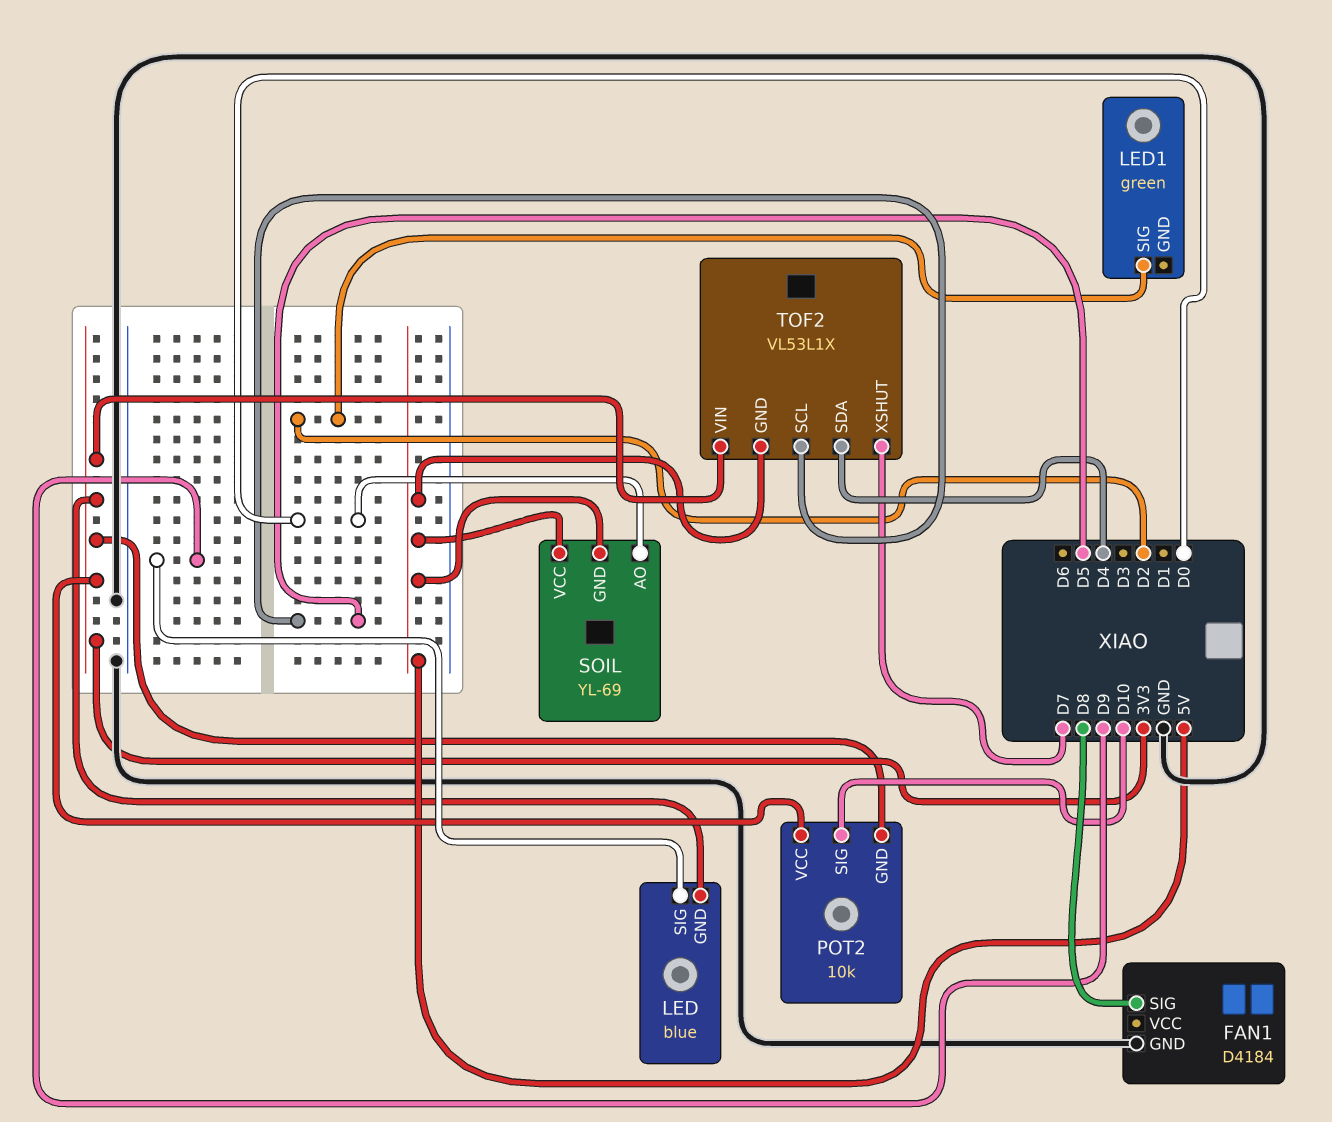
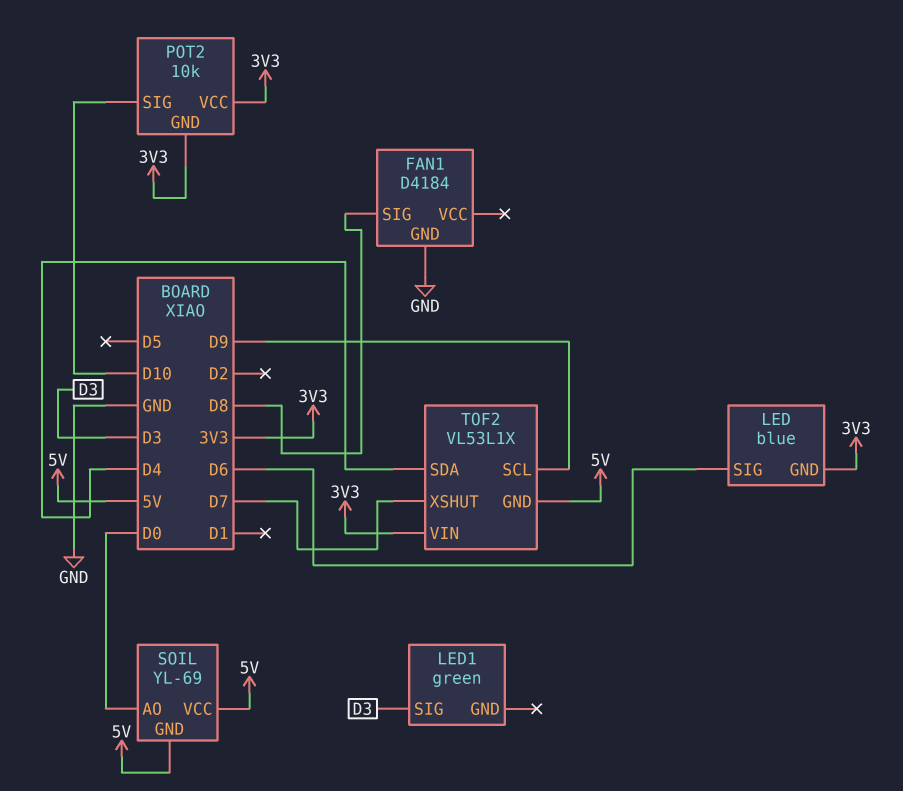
LED pin SIG: D9 -> D6
LED1 pin SIG: D2 -> D3
TOF2 pin SCL: D5 -> D9

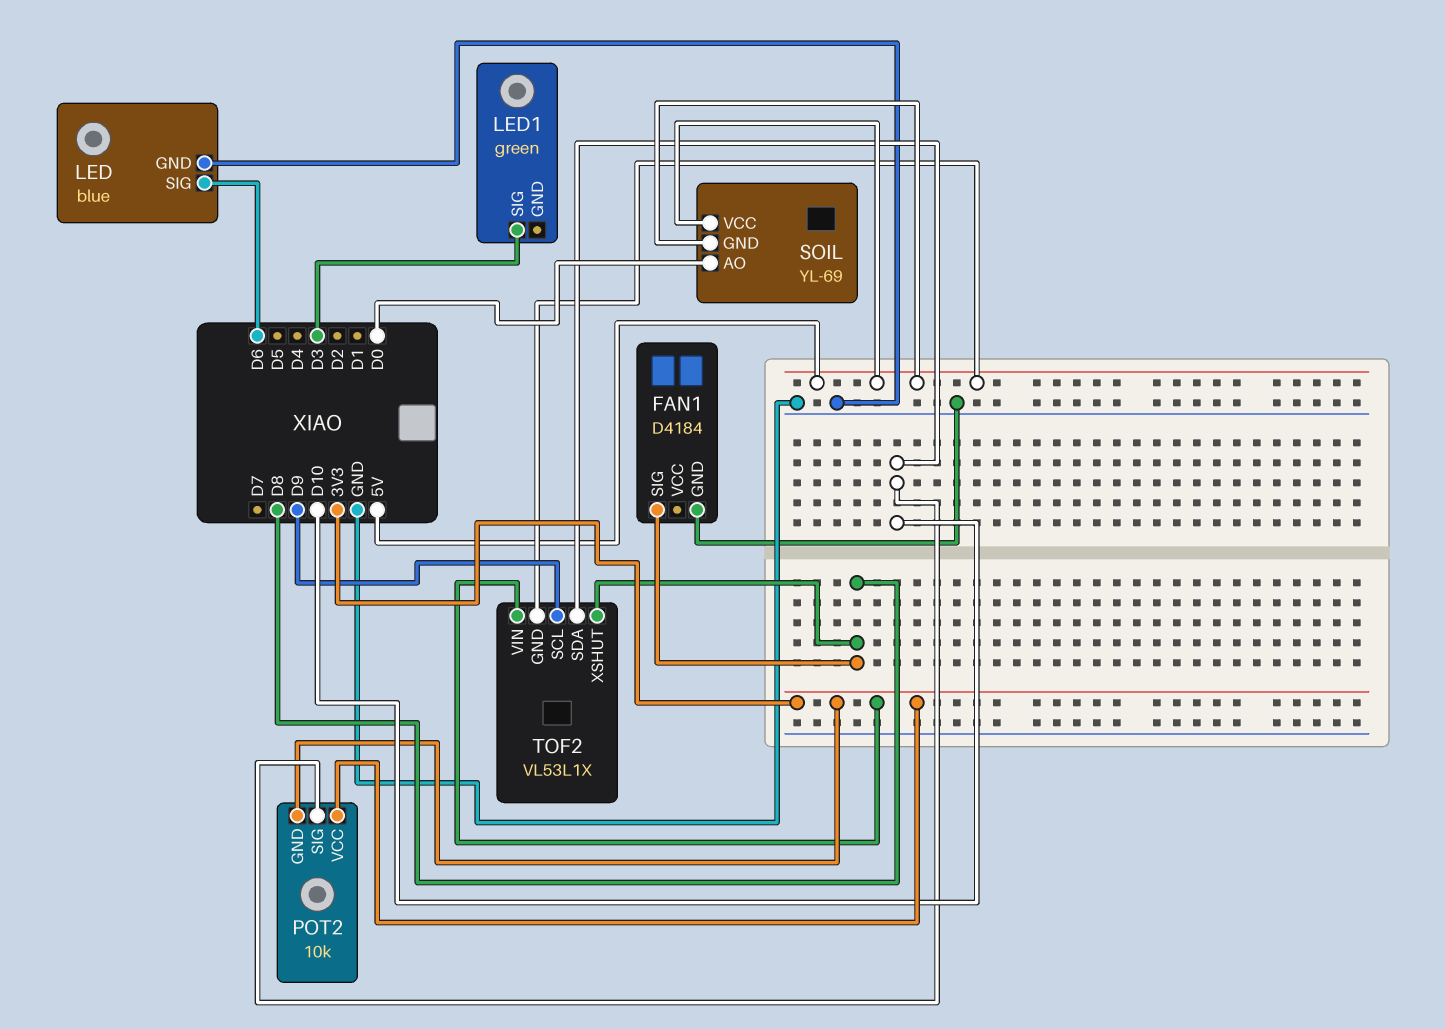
LED pin GND: 3V3 -> GND
TOF2 pin SDA: D4 -> D10
TOF2 pin XSHUT: D7 -> D8

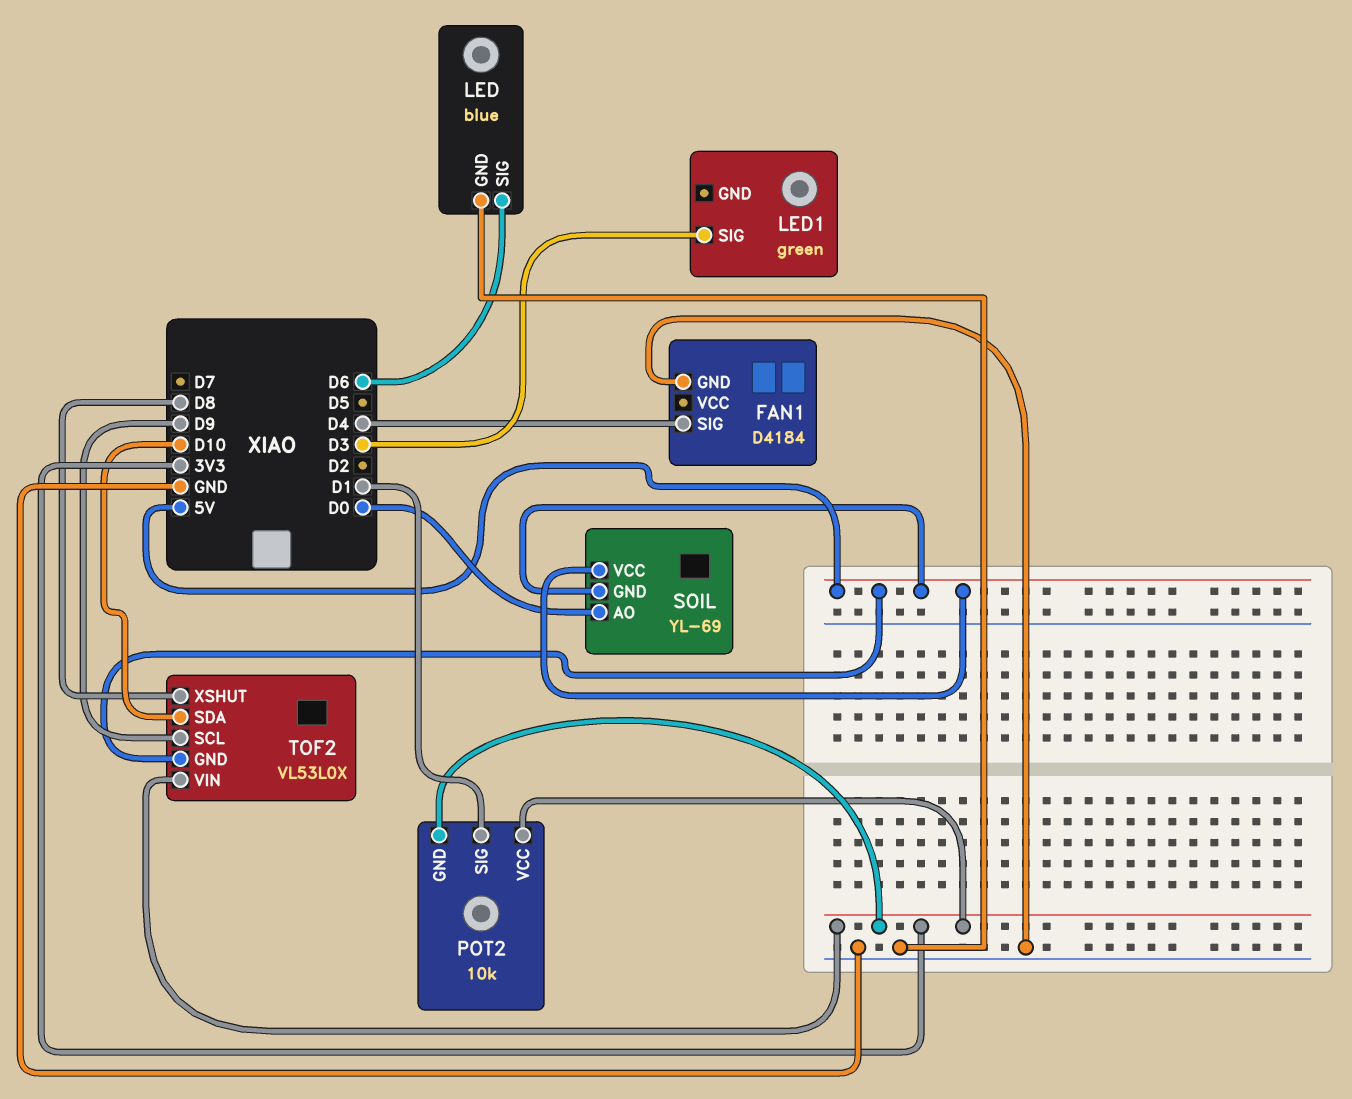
FAN1 pin SIG: D8 -> D4
POT2 pin SIG: D10 -> D1
TOF2: VL53L1X -> VL53L0X

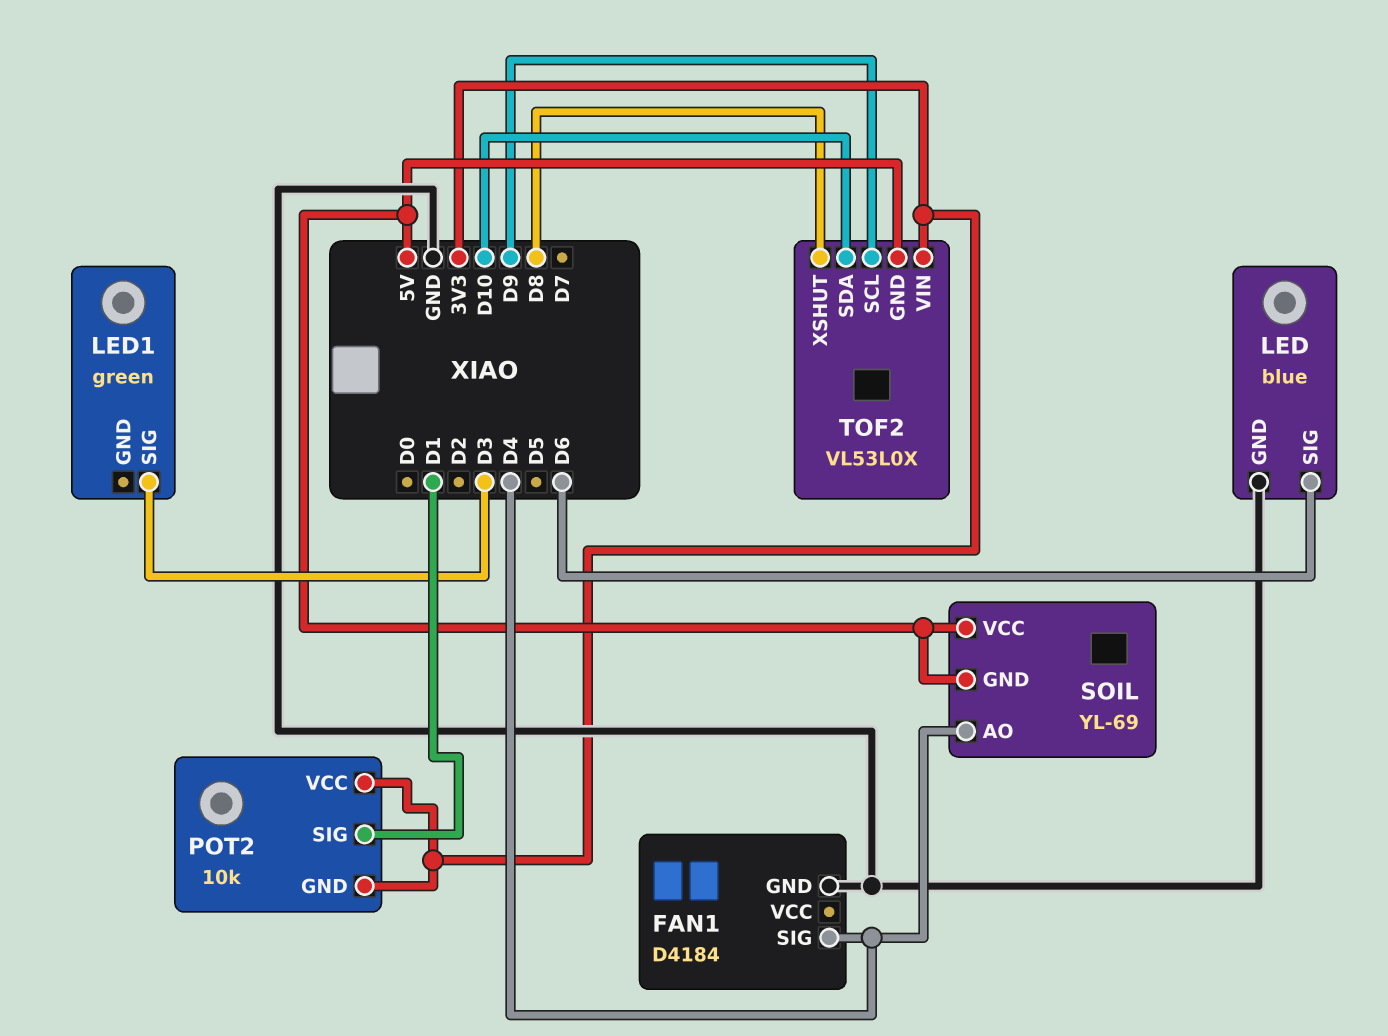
SOIL pin AO: D0 -> D4

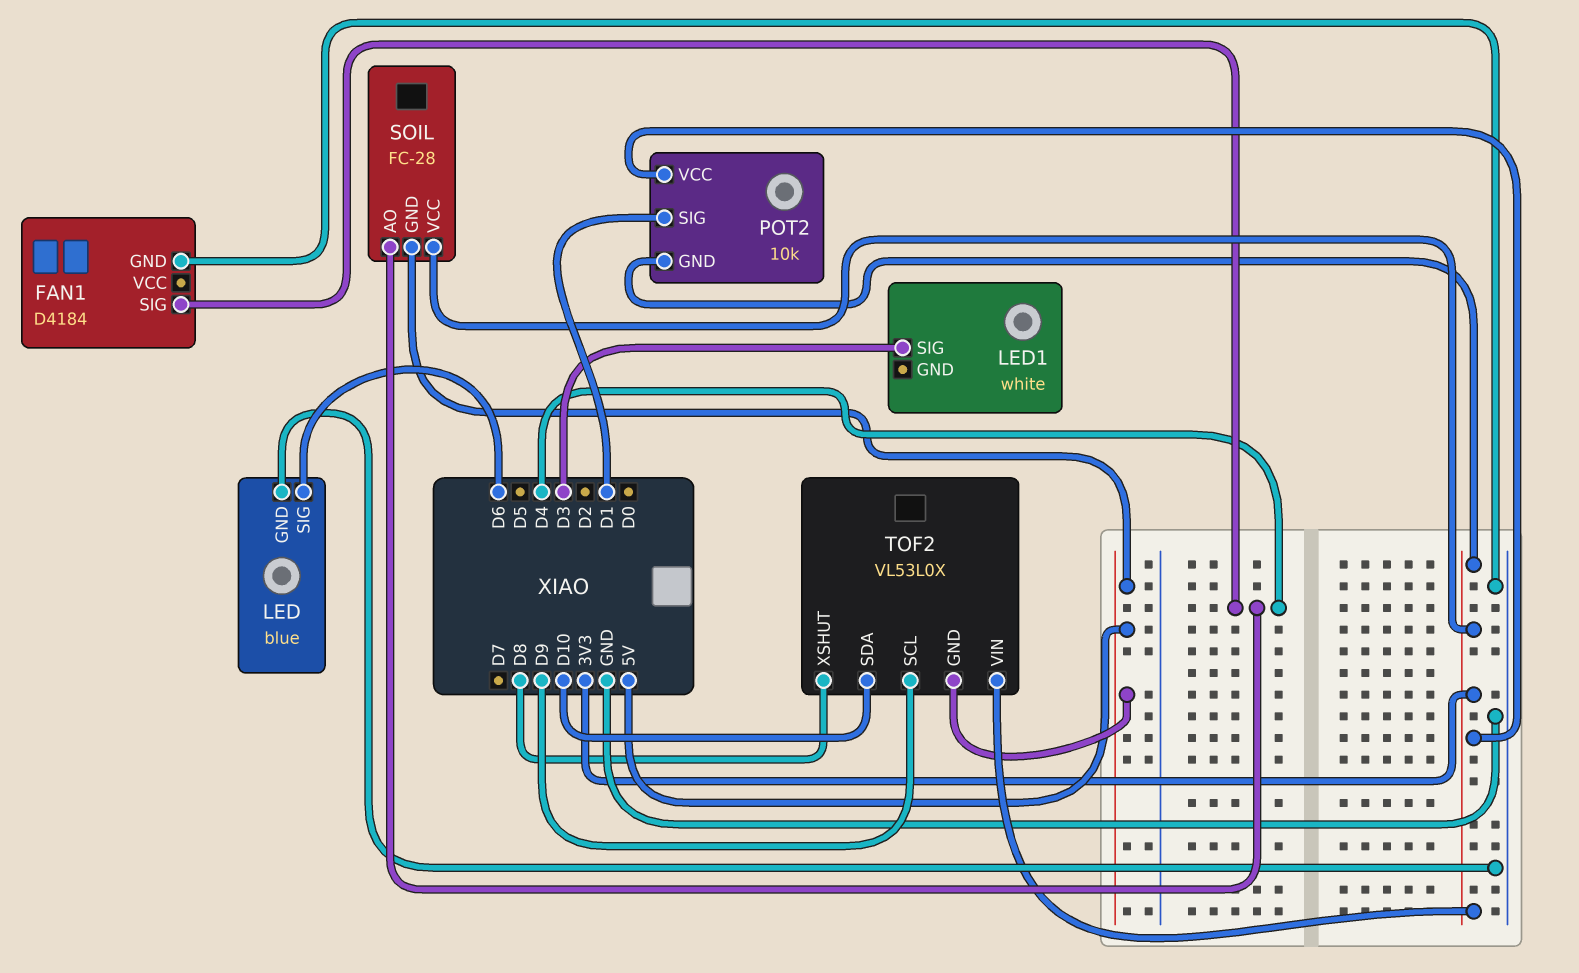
LED1: green -> white
SOIL: YL-69 -> FC-28
SOIL pin VCC: 5V -> 3V3

